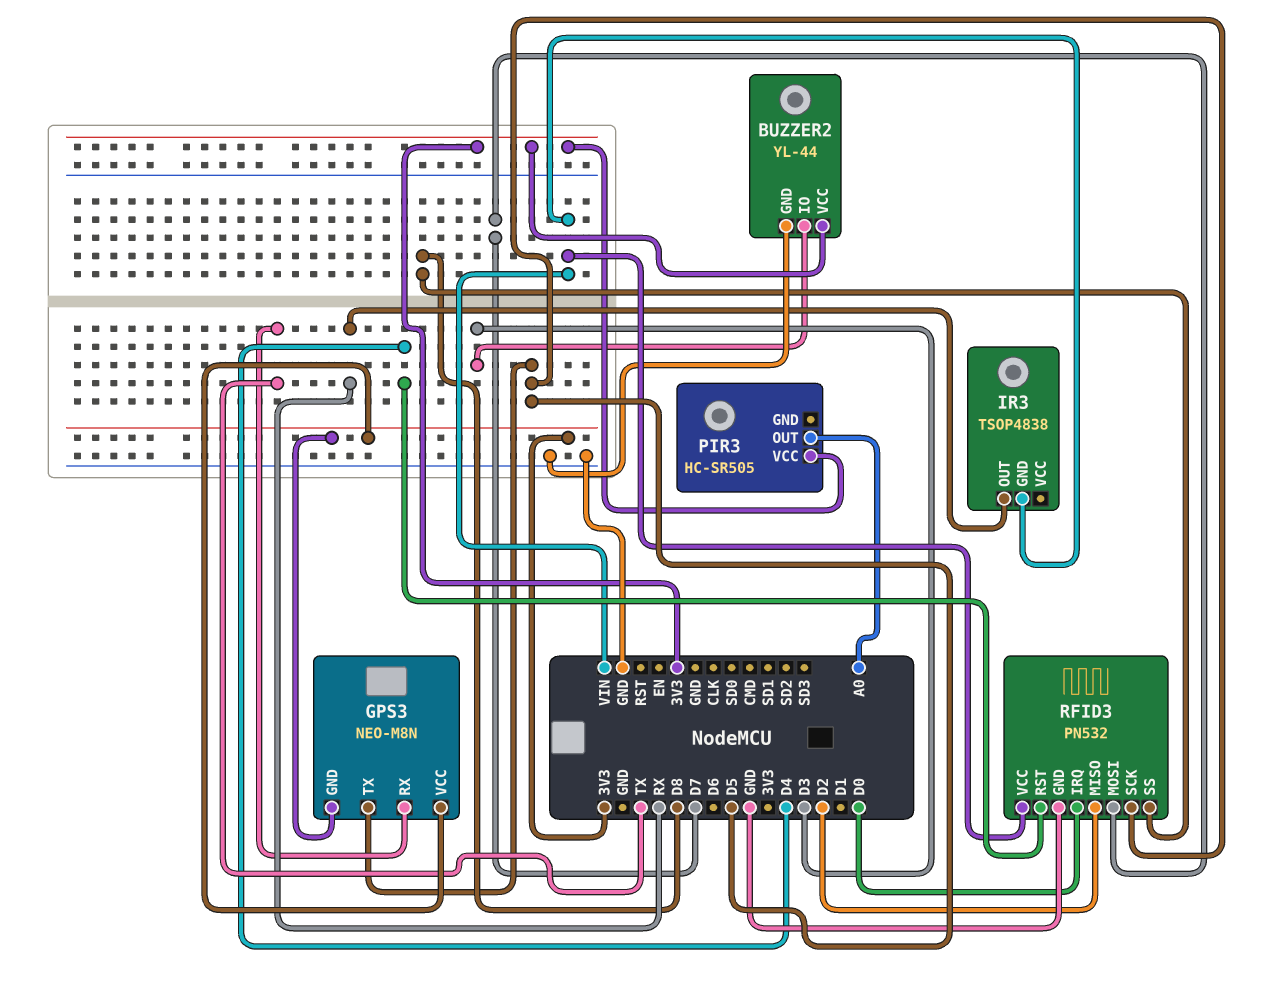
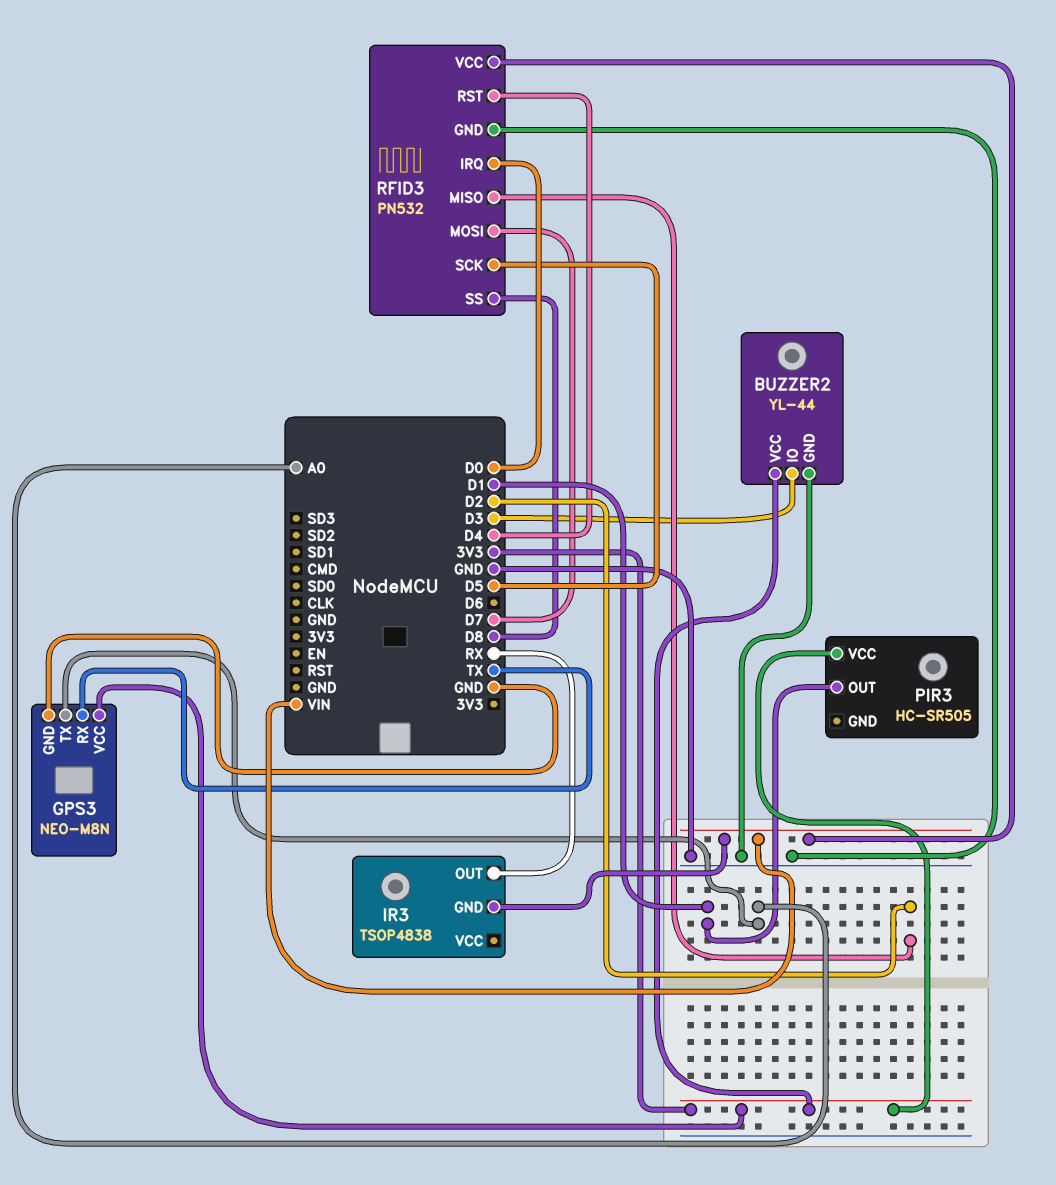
GPS3 pin GND: 3V3 -> GND
GPS3 pin TX: D5 -> A0
PIR3 pin OUT: A0 -> D1

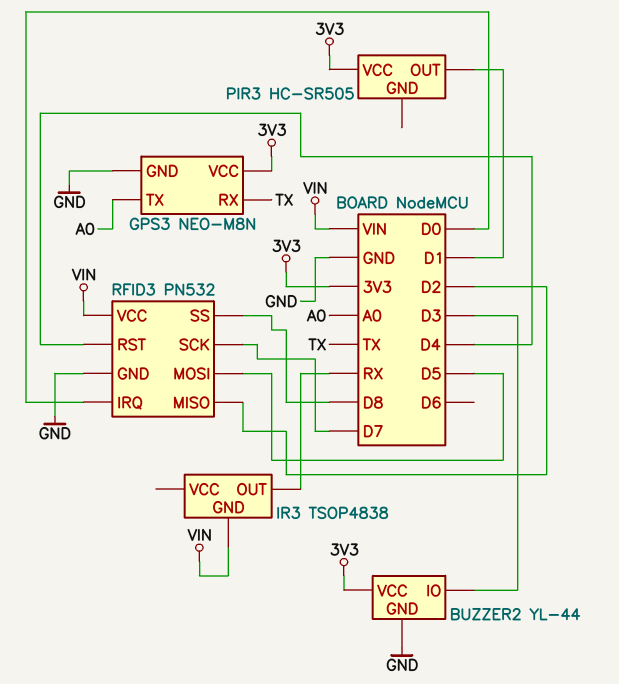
RFID3 pin MOSI: D7 -> D5
RFID3 pin SCK: D5 -> D7

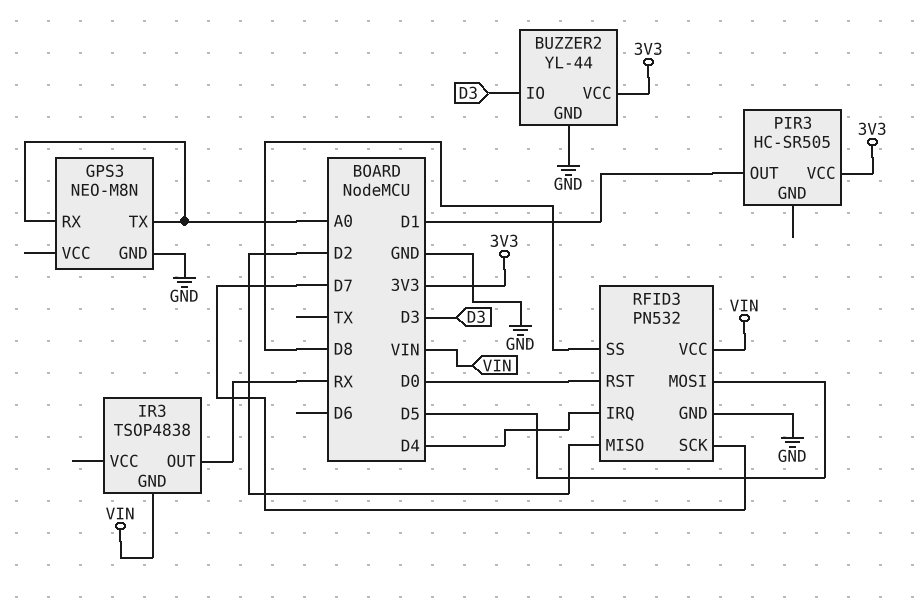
GPS3 pin RX: TX -> A0
GPS3 pin VCC: 3V3 -> none
RFID3 pin IRQ: D0 -> D4
RFID3 pin RST: D4 -> D0

